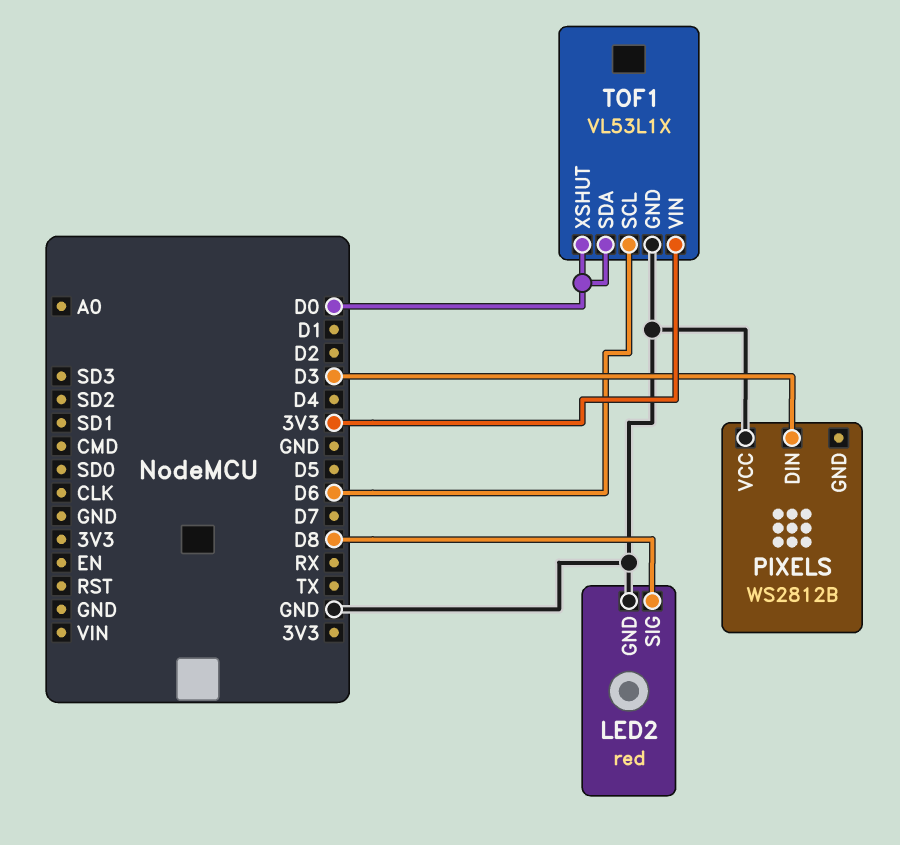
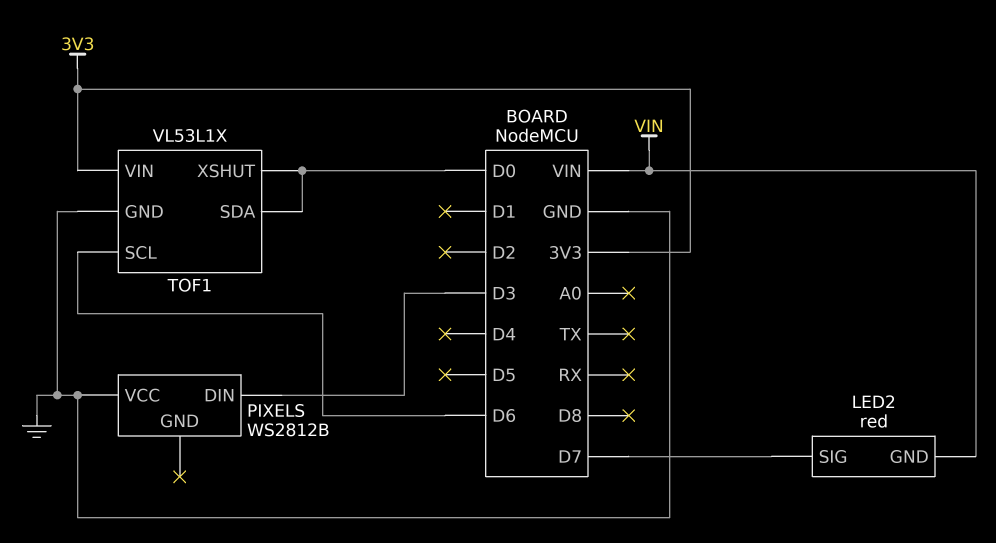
LED2 pin GND: GND -> VIN
LED2 pin SIG: D8 -> D7

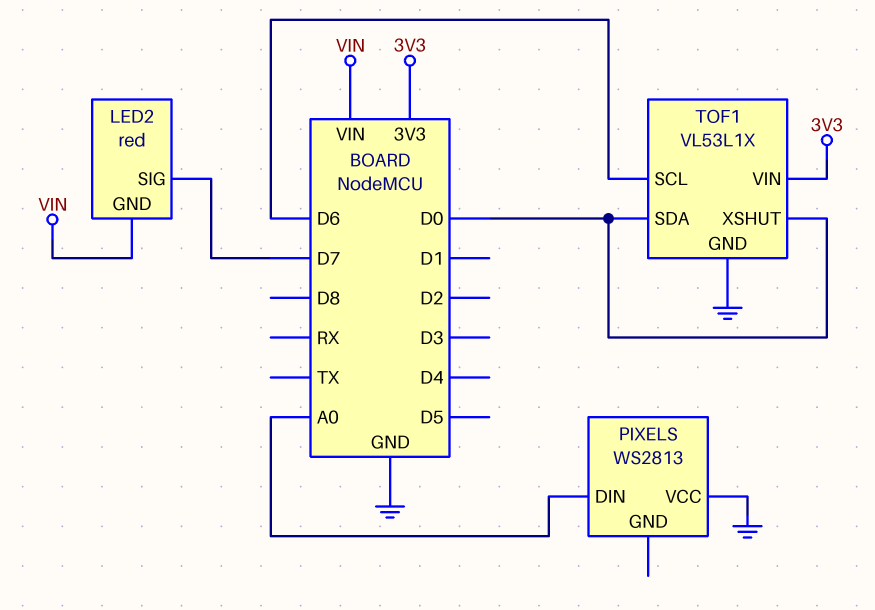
PIXELS: WS2812B -> WS2813
PIXELS pin DIN: D3 -> A0

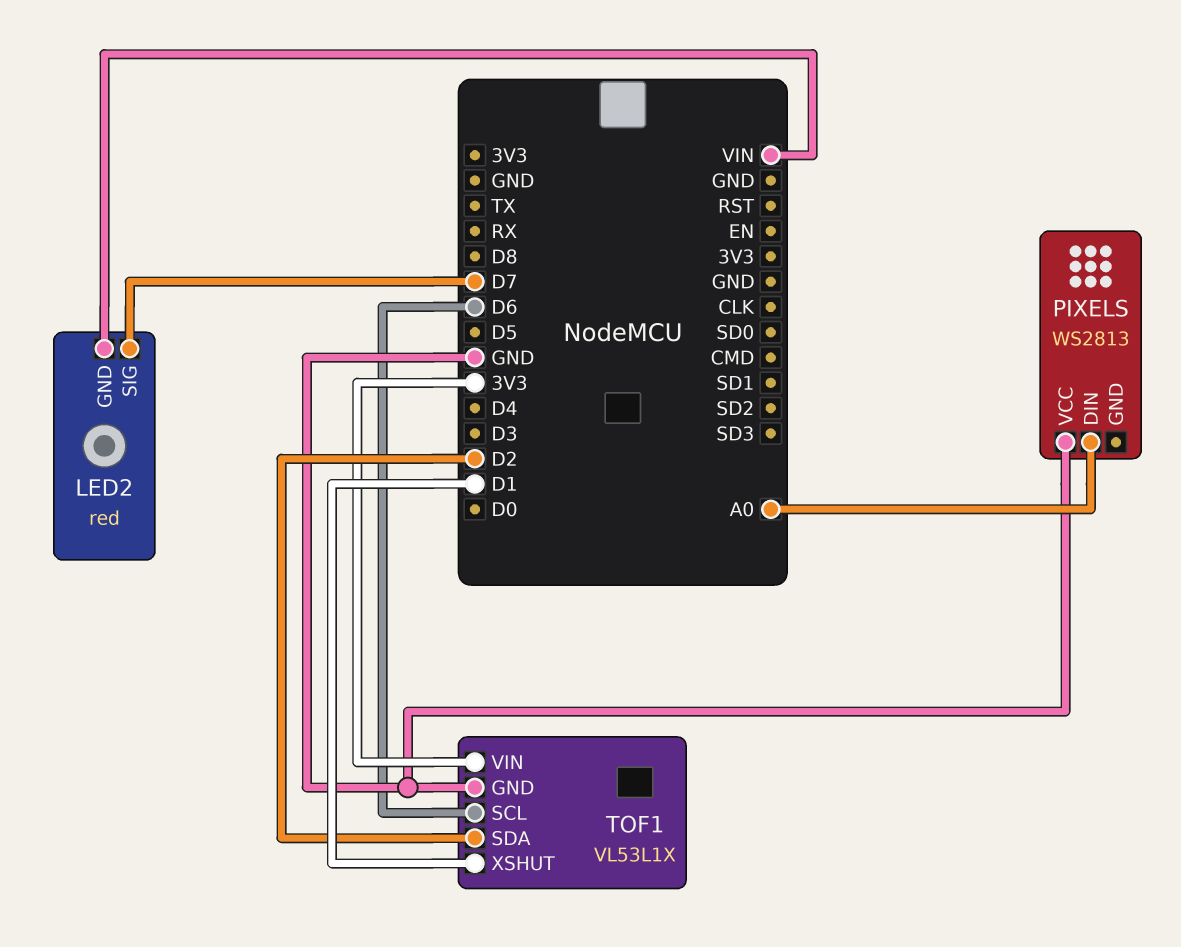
TOF1 pin SDA: D0 -> D2
TOF1 pin XSHUT: D0 -> D1

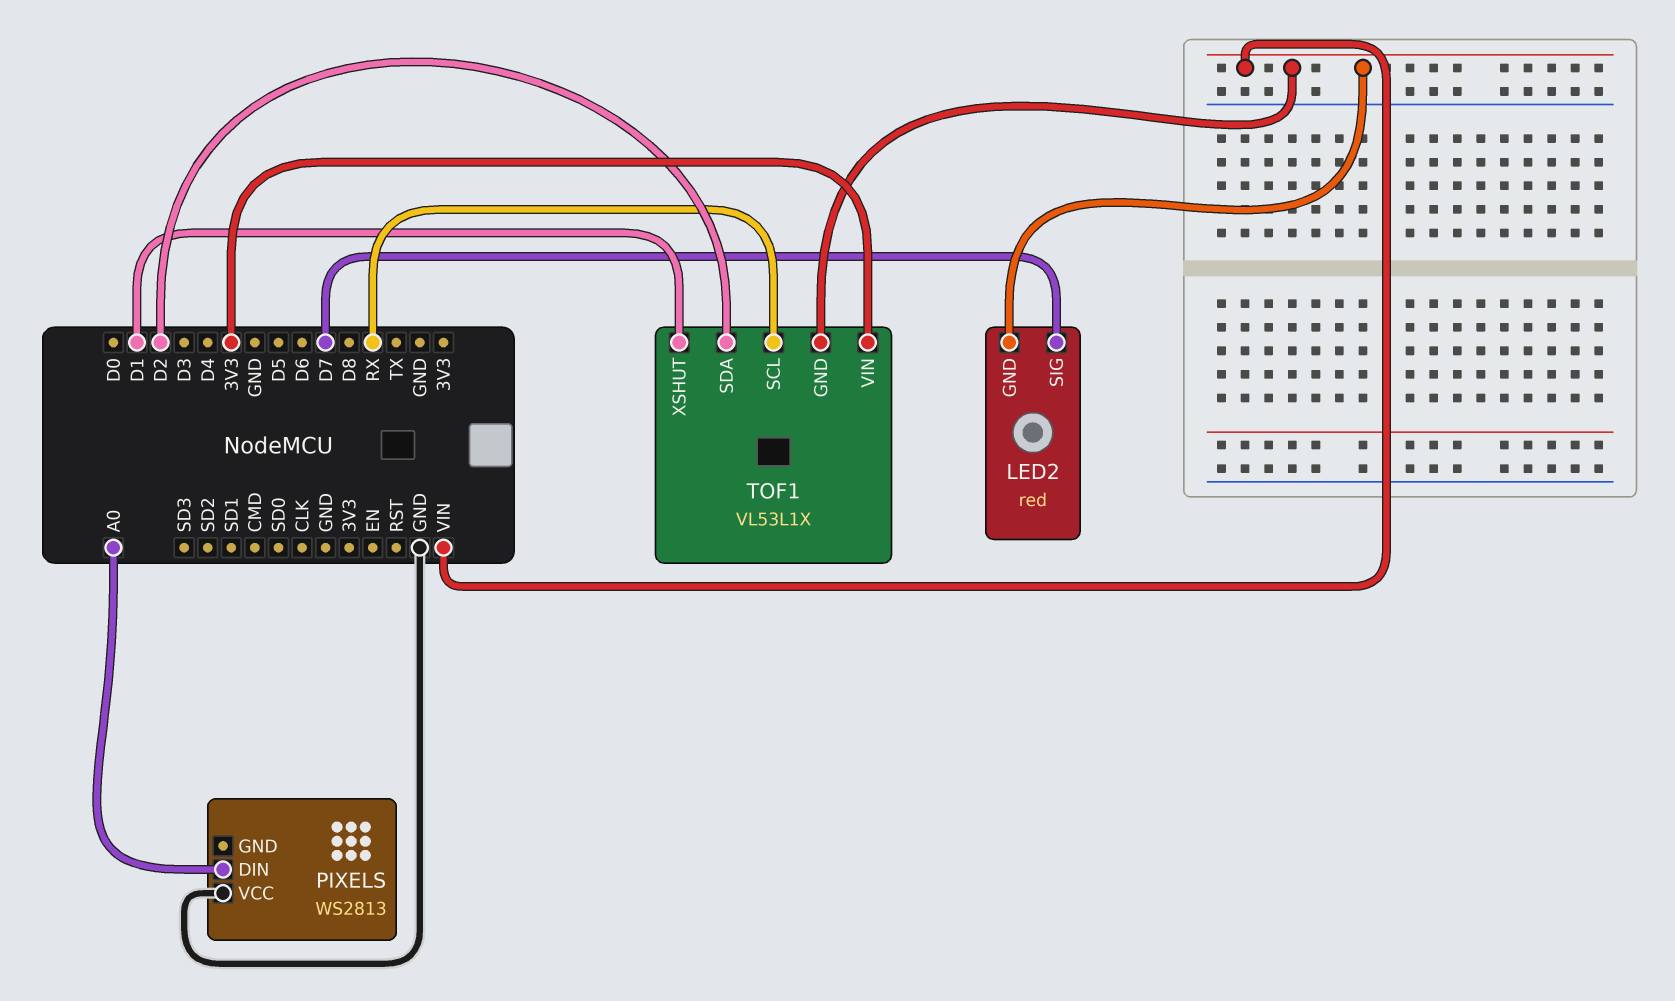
TOF1 pin GND: GND -> VIN
TOF1 pin SCL: D6 -> RX

